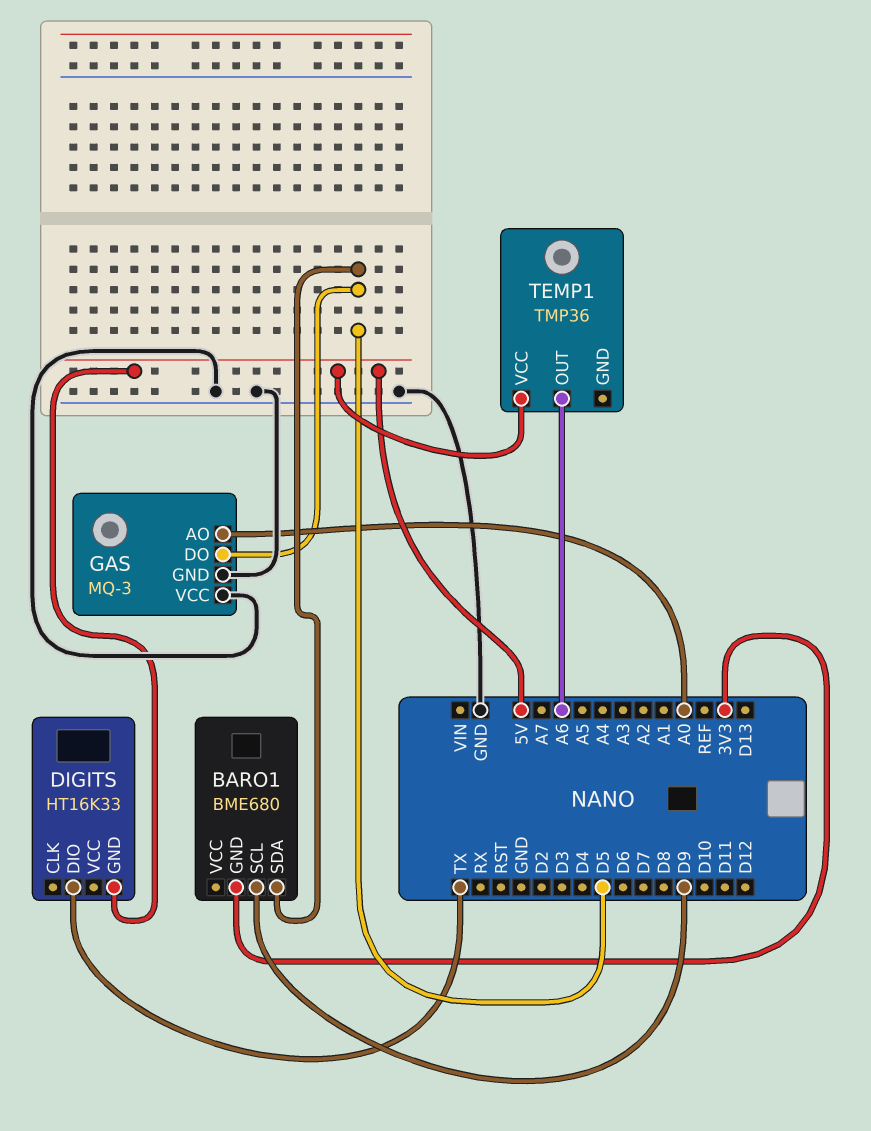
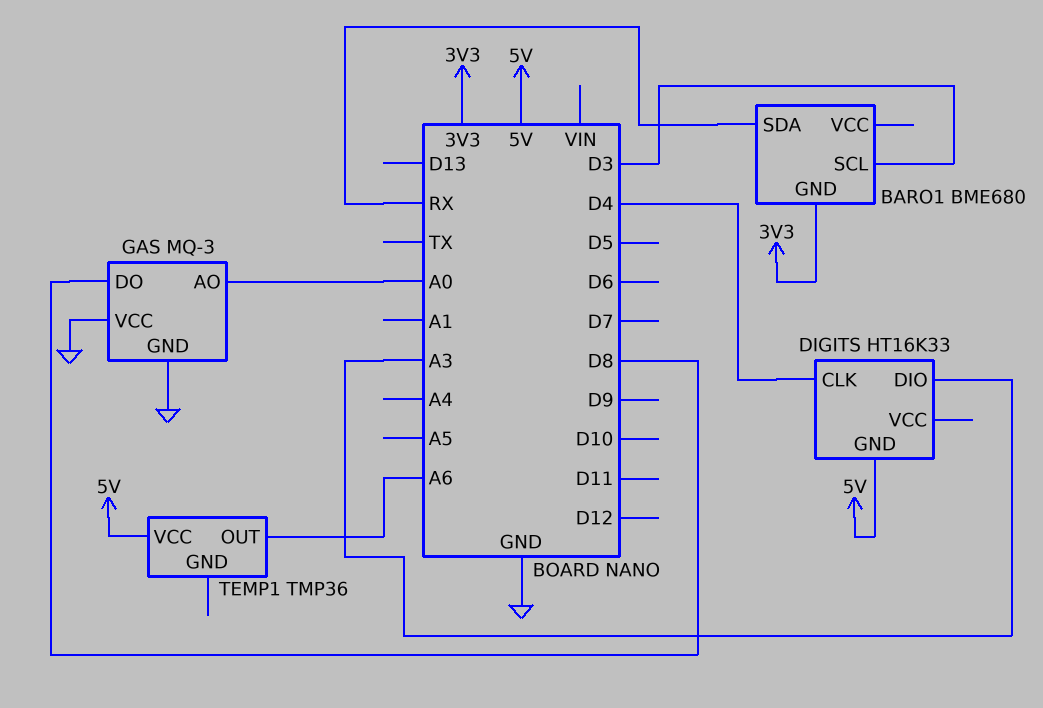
BARO1 pin SCL: D9 -> D3
BARO1 pin SDA: D5 -> RX
DIGITS pin CLK: none -> D4
DIGITS pin DIO: TX -> A3
GAS pin DO: D5 -> D8

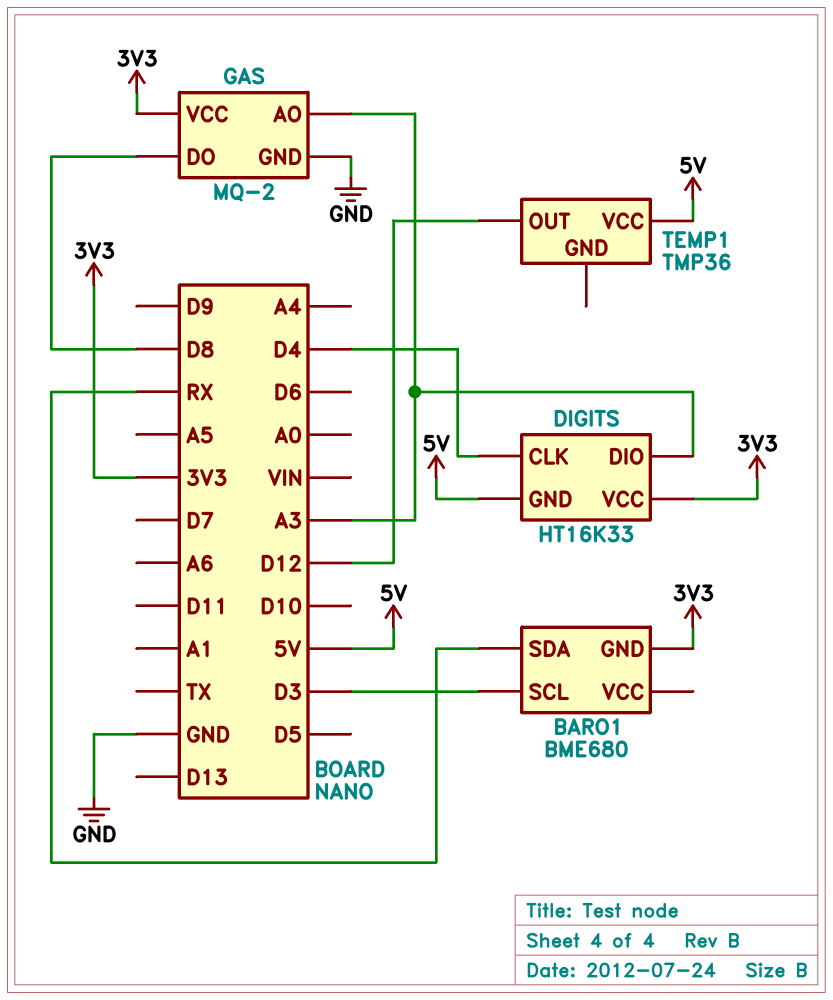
DIGITS pin VCC: none -> 3V3
GAS: MQ-3 -> MQ-2
GAS pin AO: A0 -> A3
GAS pin VCC: GND -> 3V3
TEMP1 pin OUT: A6 -> D12

